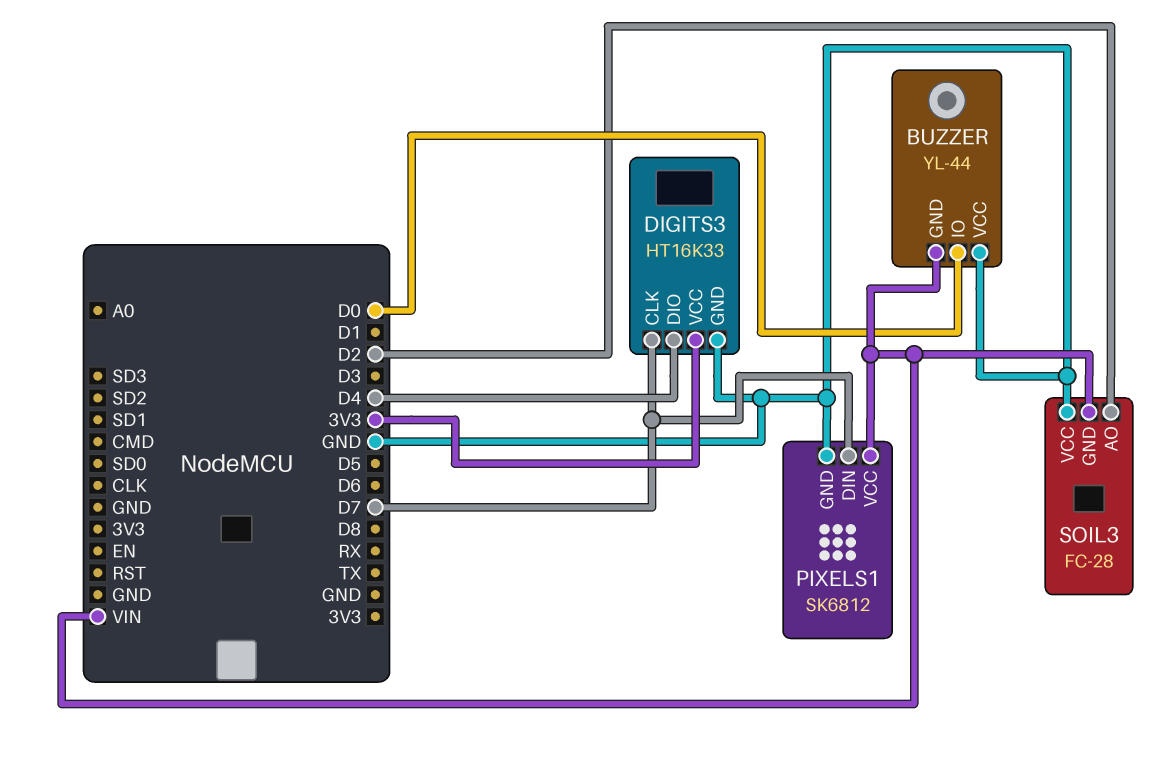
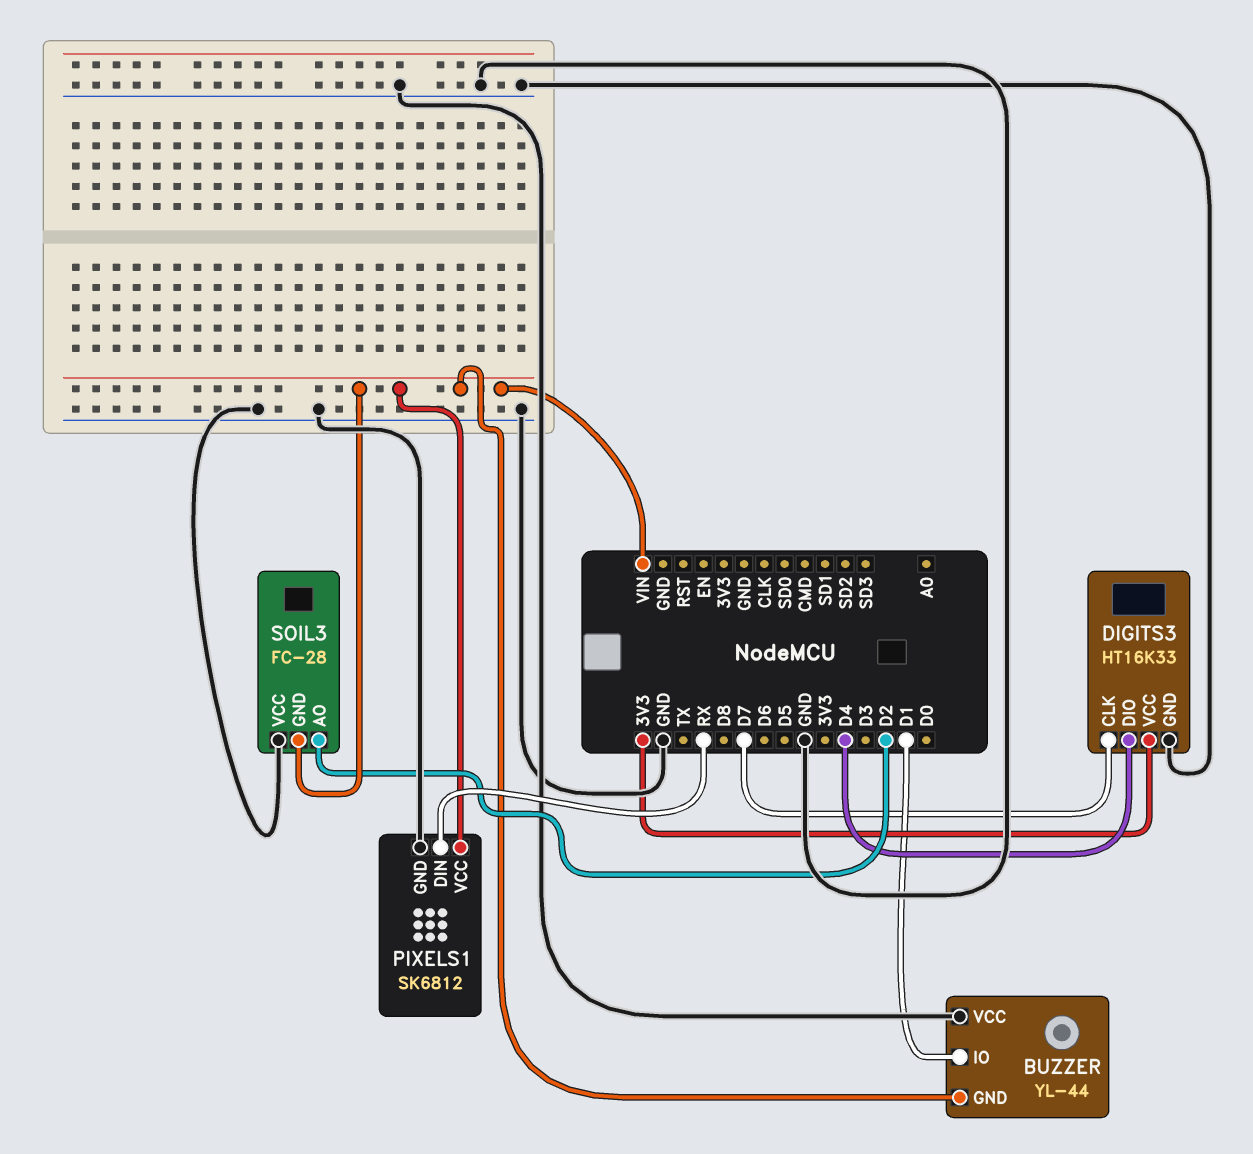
BUZZER pin IO: D0 -> D1
PIXELS1 pin DIN: D7 -> RX

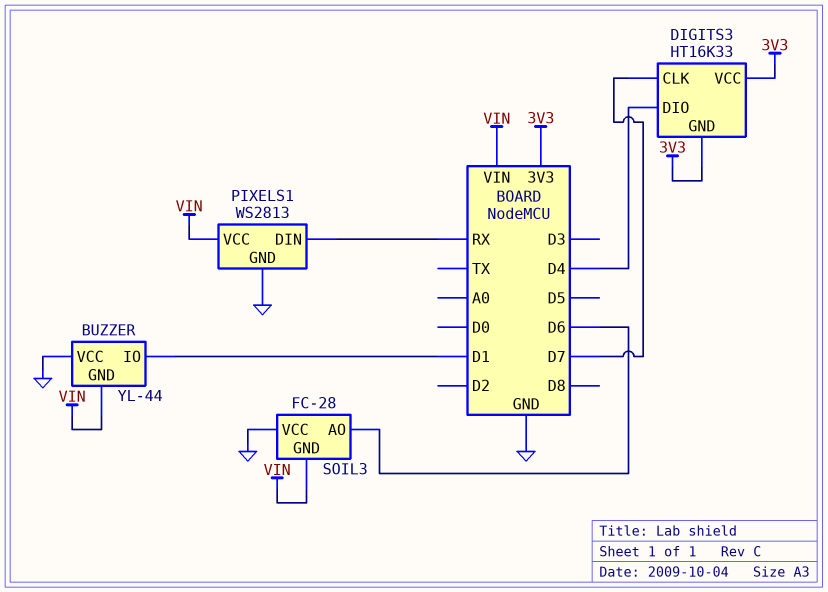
DIGITS3 pin GND: GND -> 3V3
PIXELS1: SK6812 -> WS2813
SOIL3 pin AO: D2 -> D6

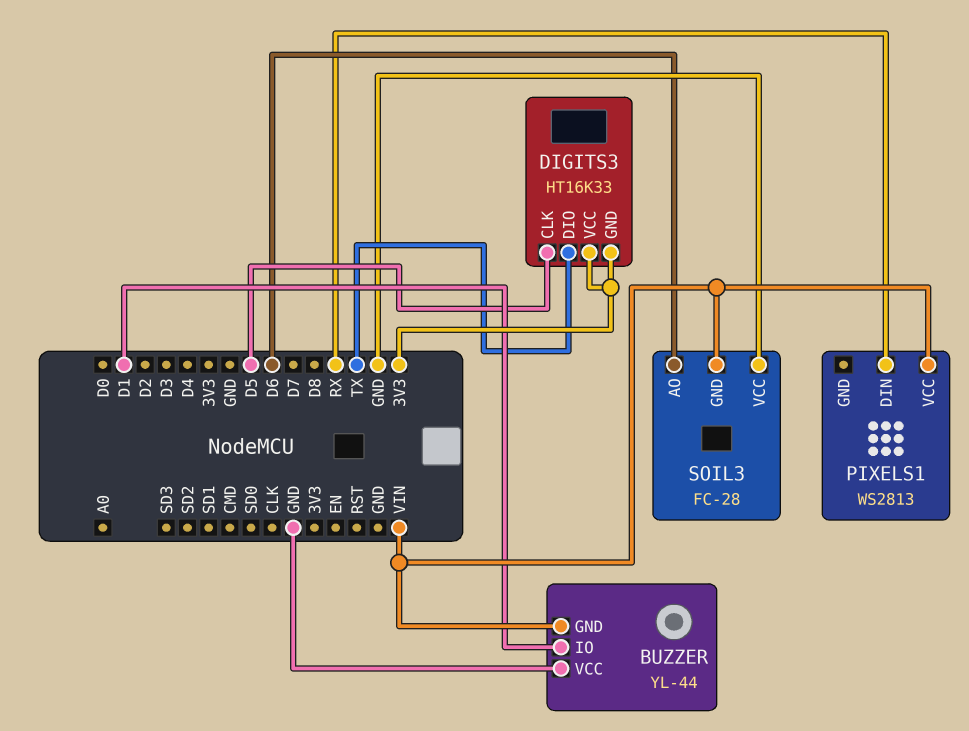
DIGITS3 pin CLK: D7 -> D5
DIGITS3 pin DIO: D4 -> TX
PIXELS1 pin GND: GND -> none

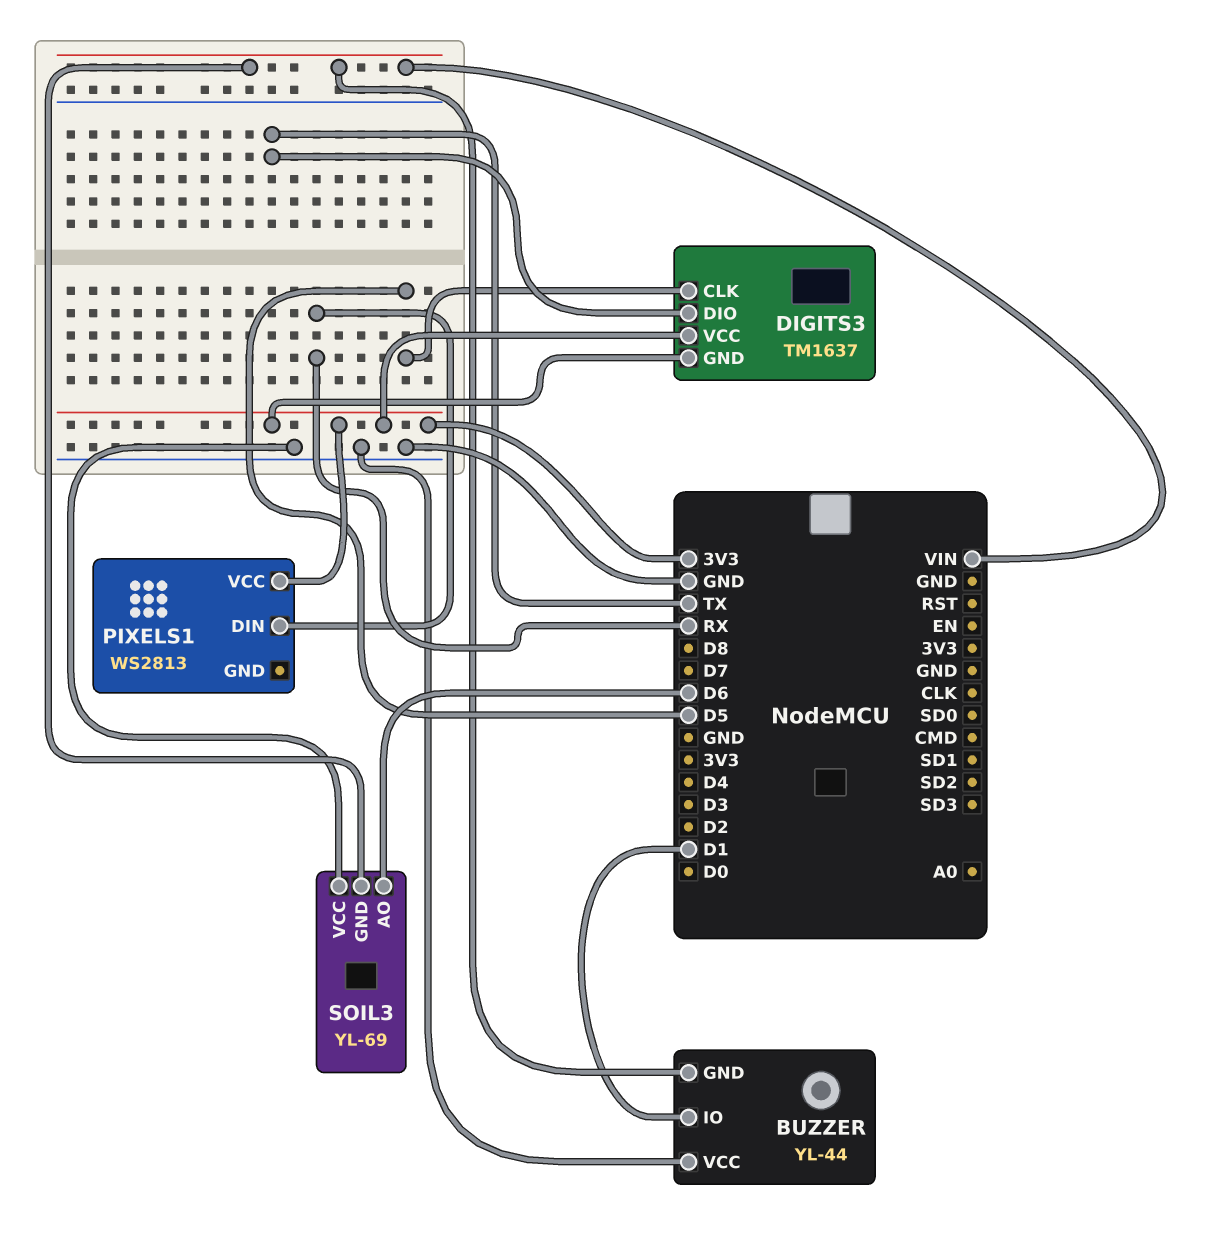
DIGITS3: HT16K33 -> TM1637
PIXELS1 pin VCC: VIN -> 3V3
SOIL3: FC-28 -> YL-69

